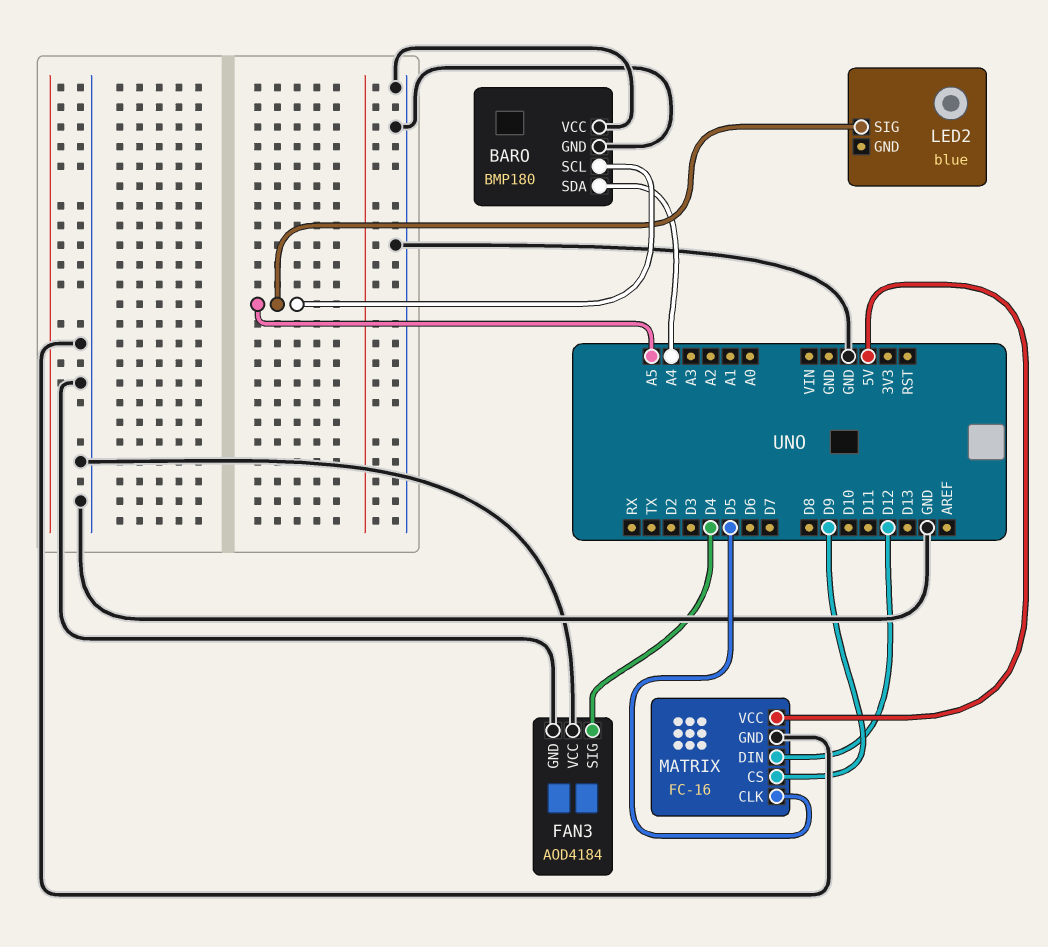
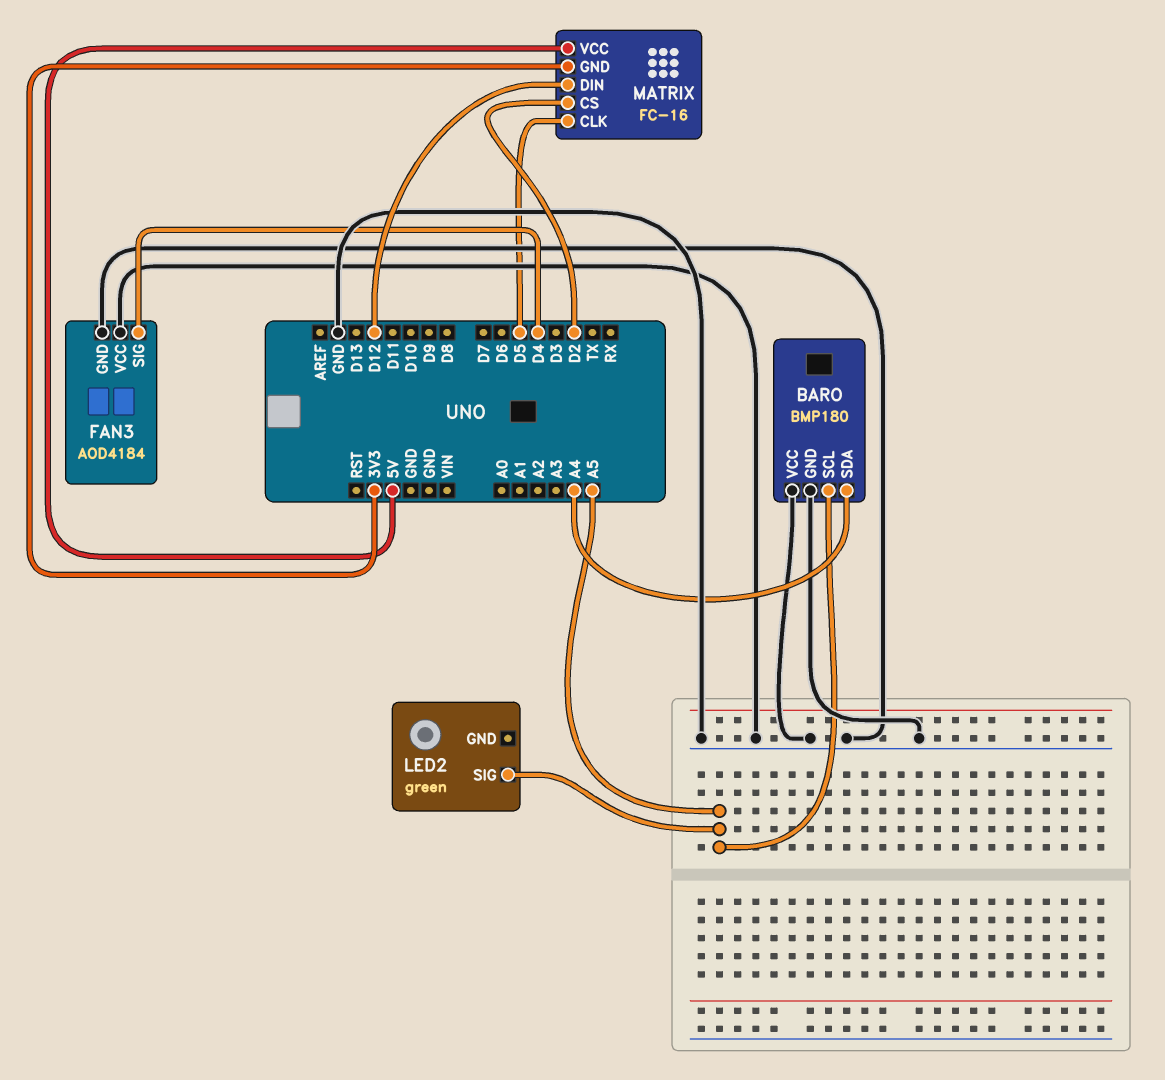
LED2: blue -> green
MATRIX pin CS: D9 -> D2
MATRIX pin GND: GND -> 3V3

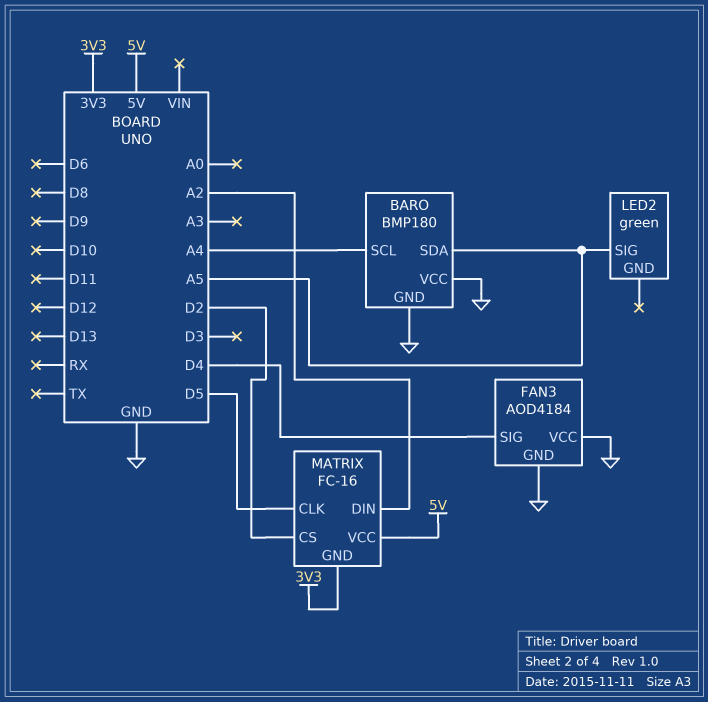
BARO pin SCL: A5 -> A4
BARO pin SDA: A4 -> A5
MATRIX pin DIN: D12 -> A2

